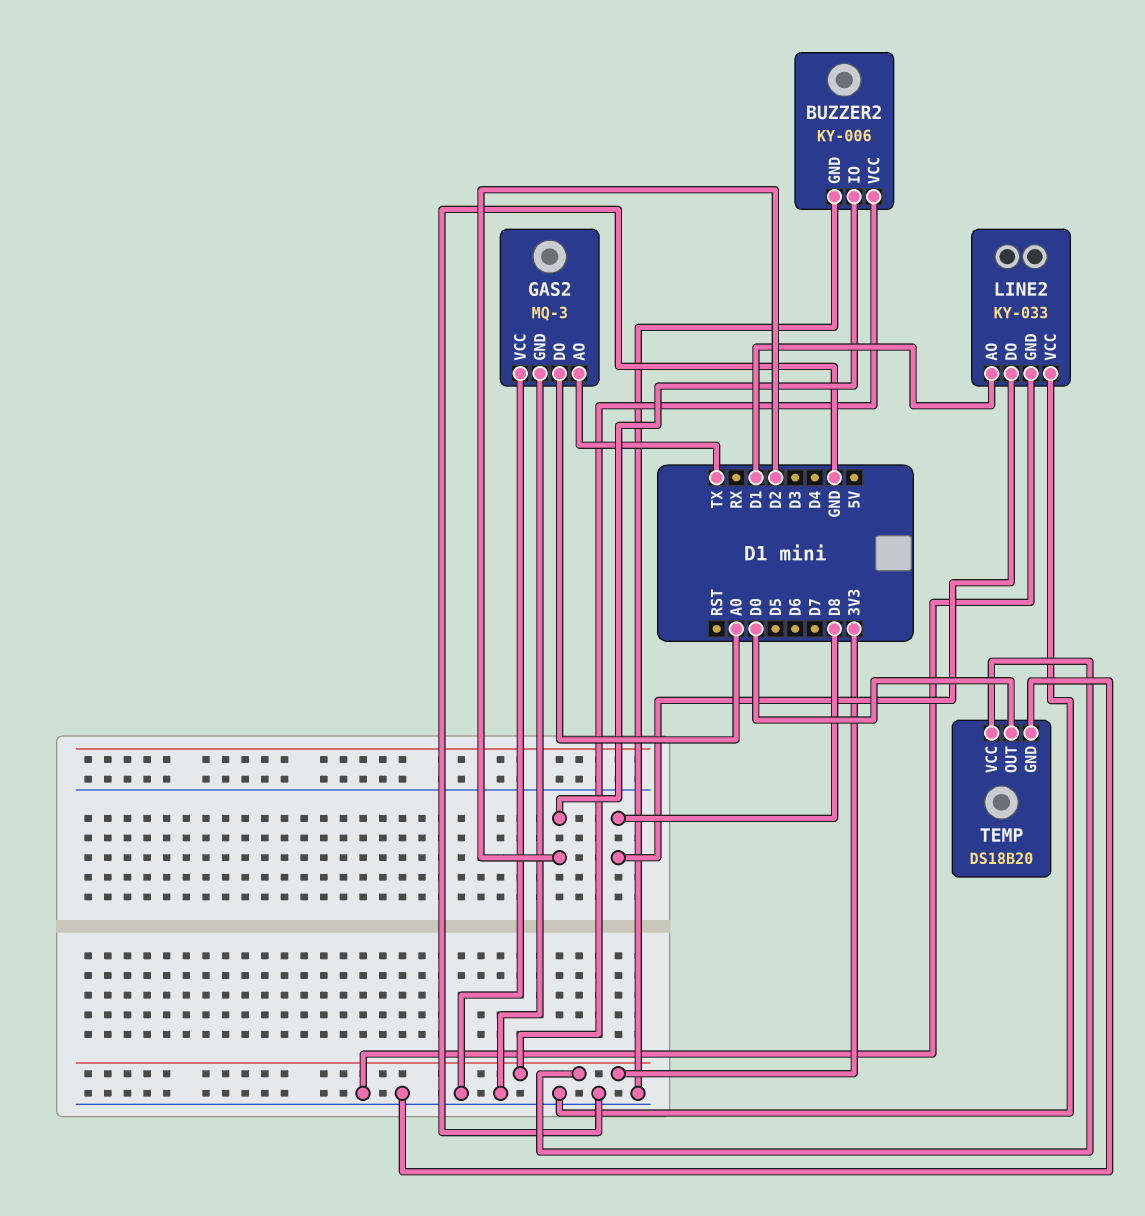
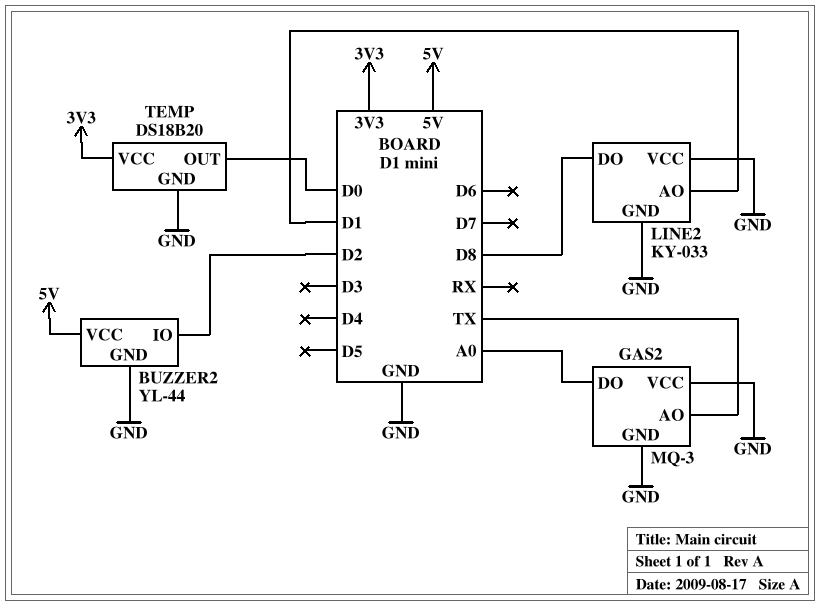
BUZZER2: KY-006 -> YL-44
BUZZER2 pin VCC: 3V3 -> 5V

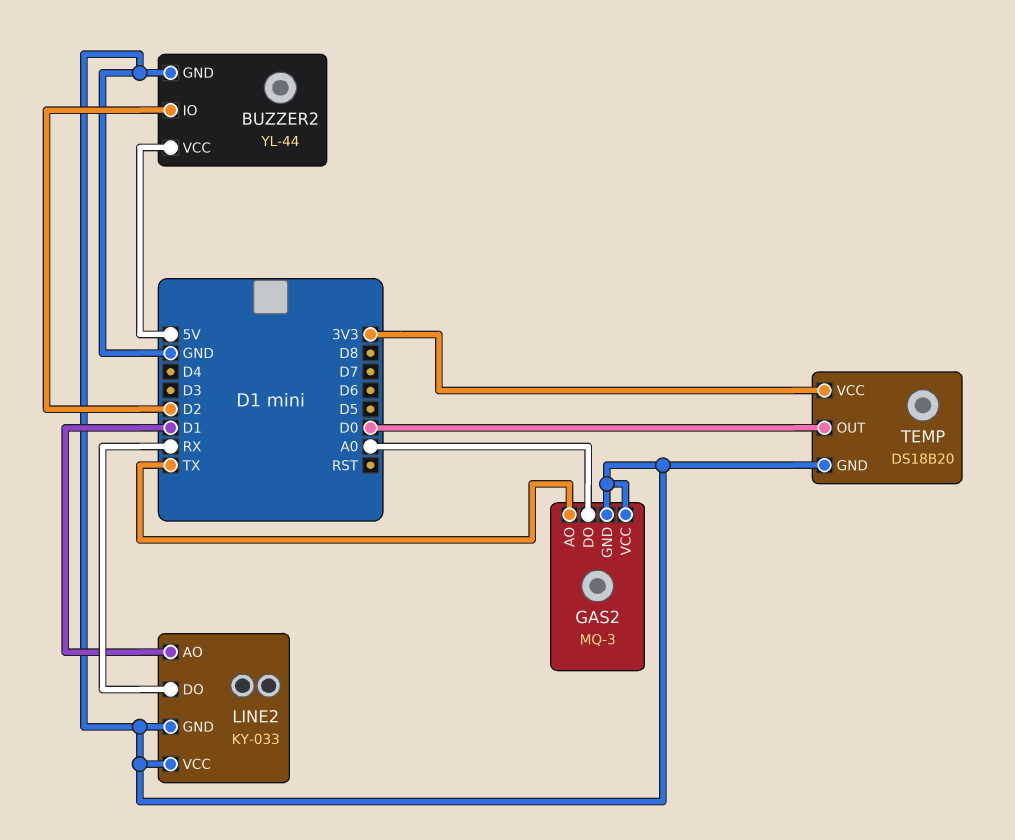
LINE2 pin DO: D8 -> RX

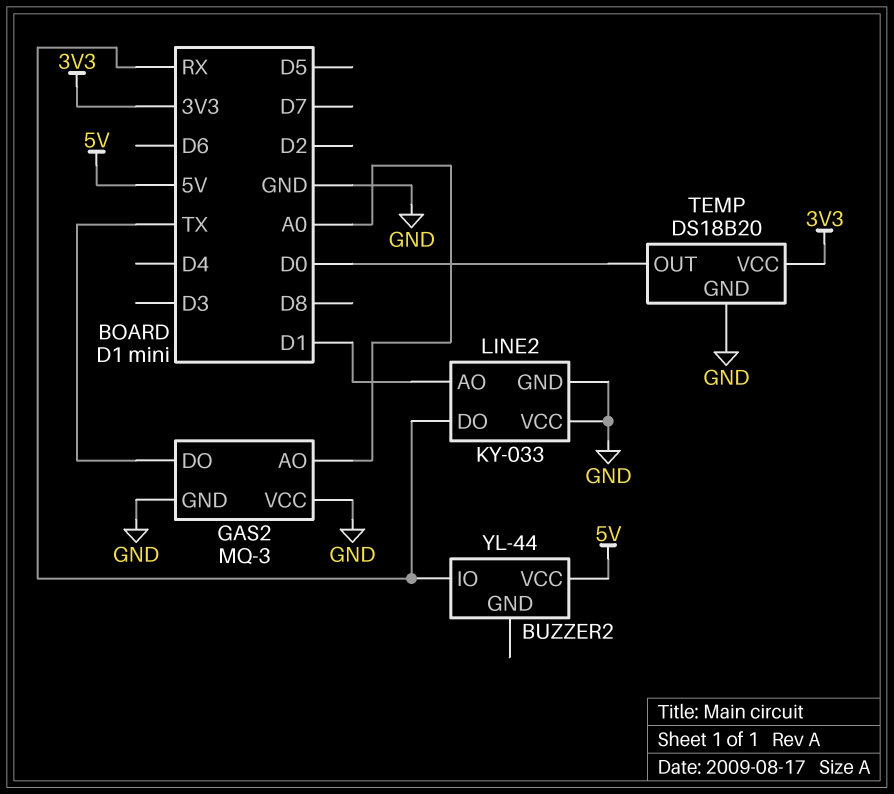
BUZZER2 pin GND: GND -> none
BUZZER2 pin IO: D2 -> RX
GAS2 pin AO: TX -> A0
GAS2 pin DO: A0 -> TX

